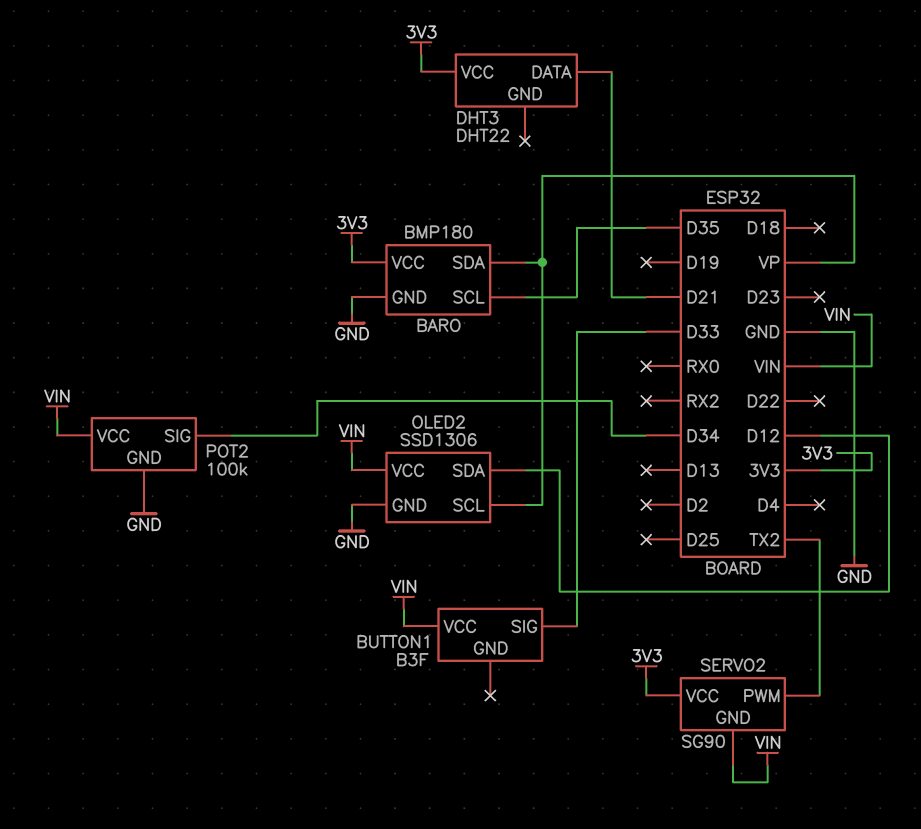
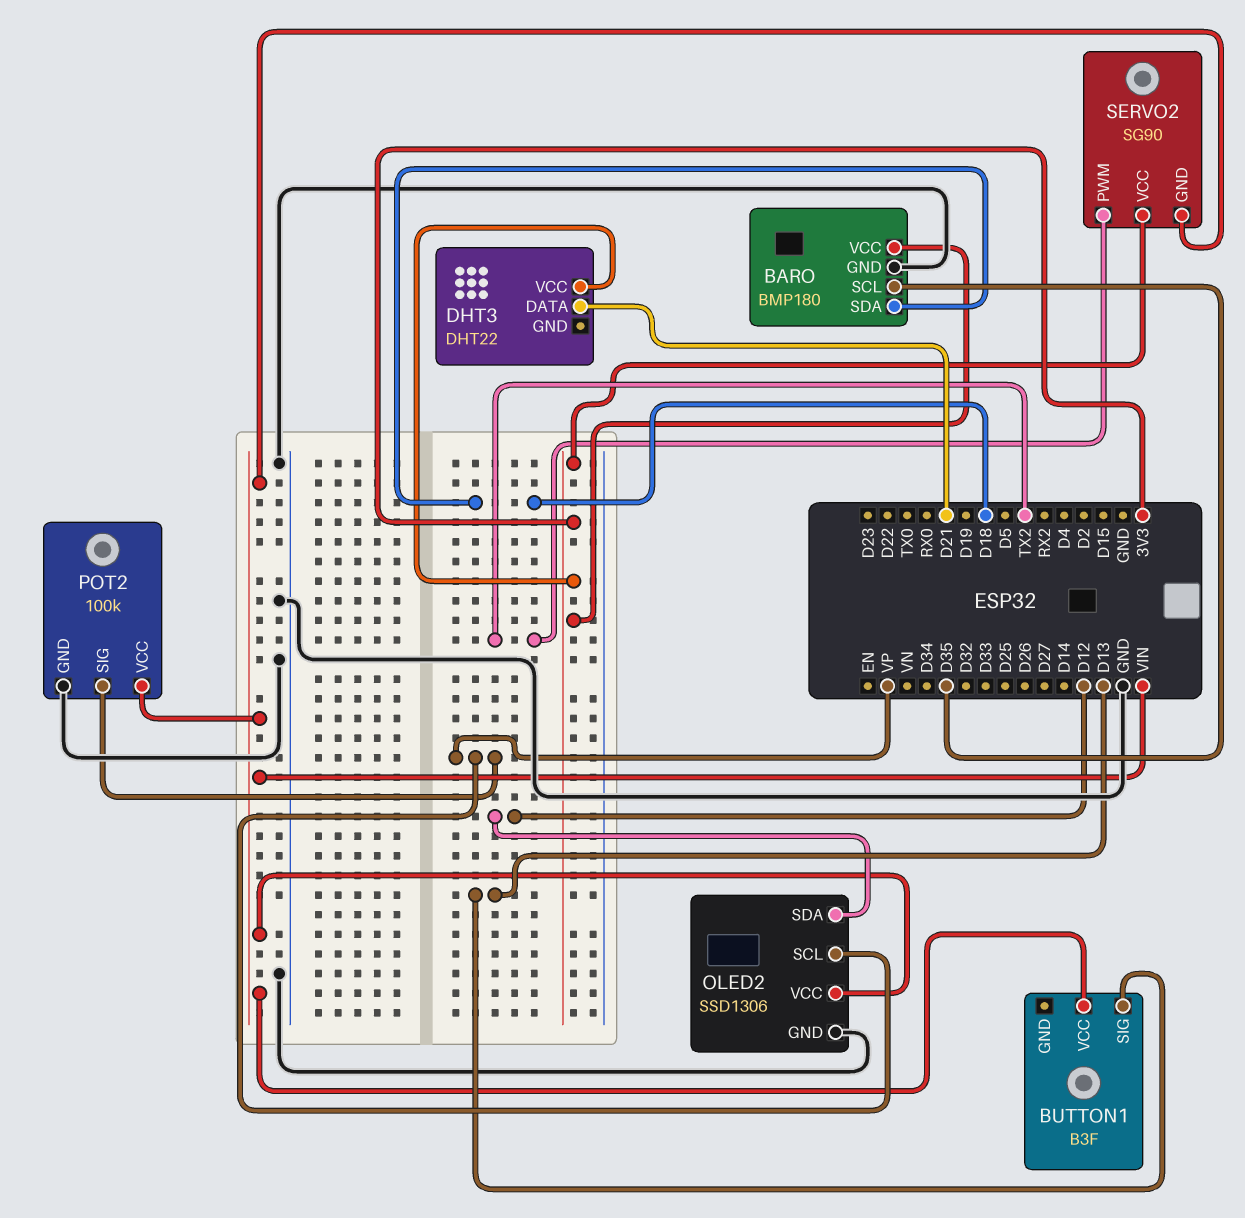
BARO pin SDA: VP -> D18
BUTTON1 pin SIG: D33 -> D13
POT2 pin SIG: D34 -> VP

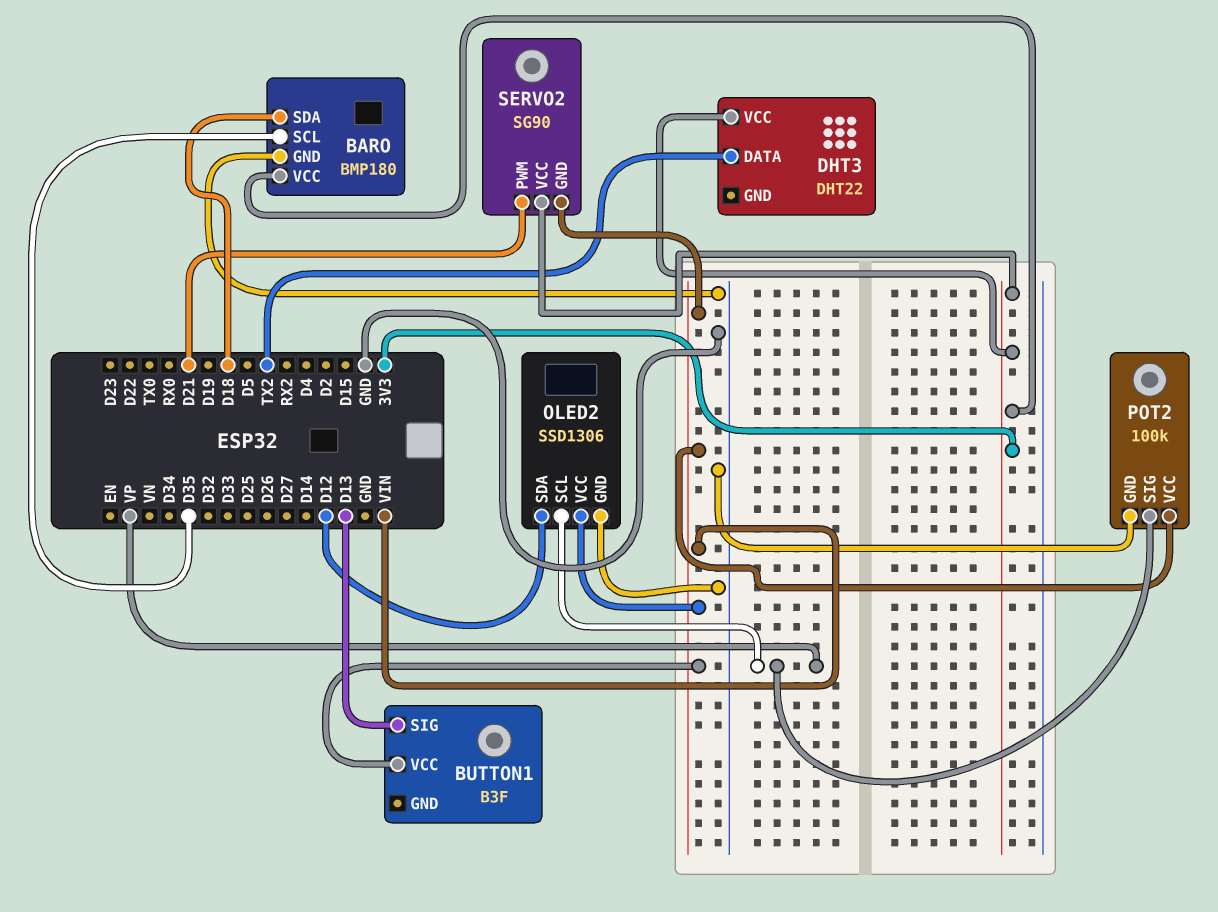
DHT3 pin DATA: D21 -> TX2
SERVO2 pin PWM: TX2 -> D21

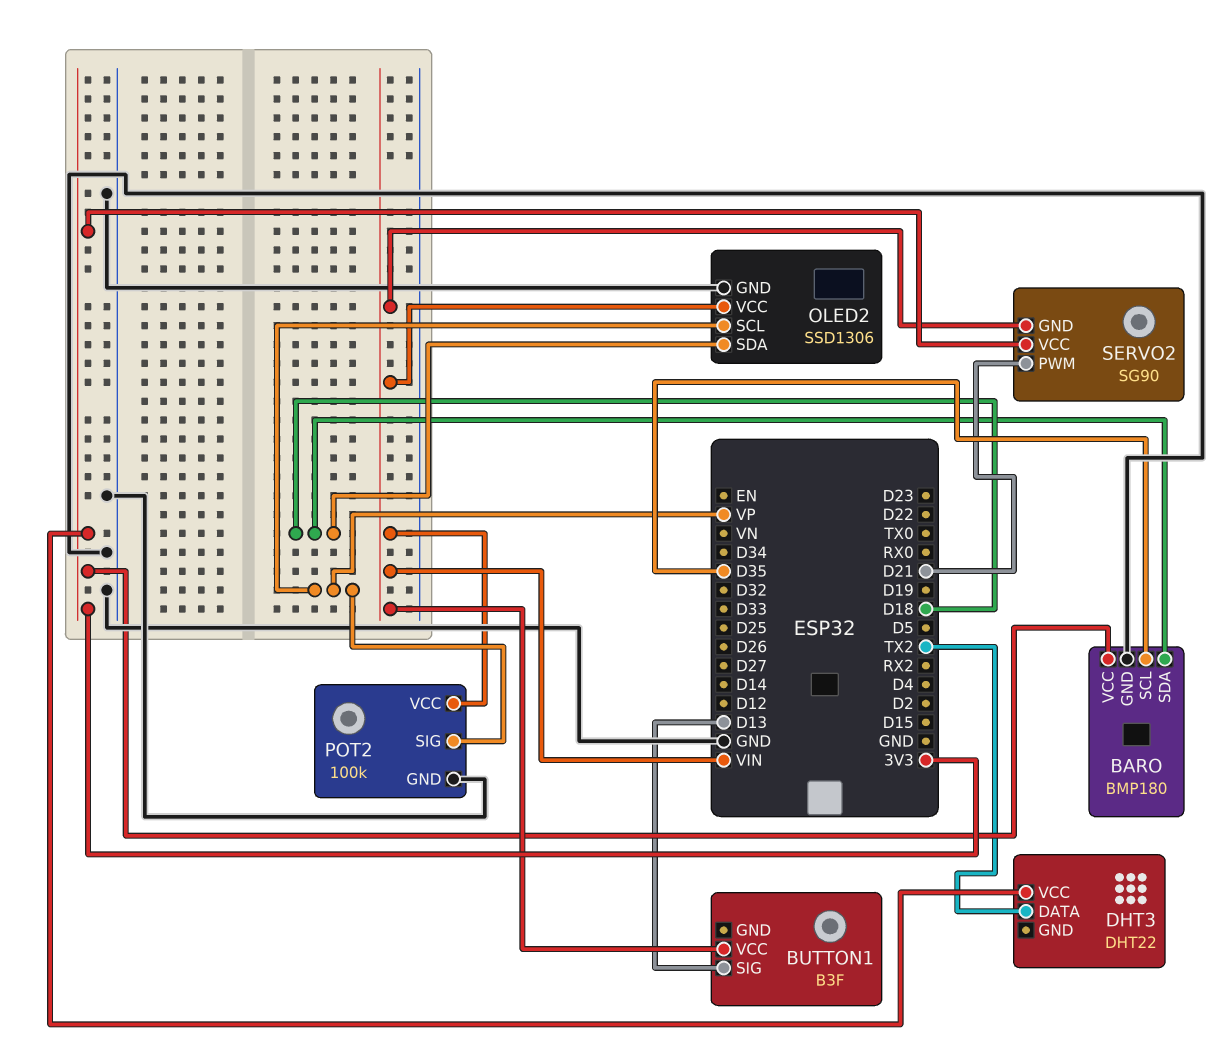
OLED2 pin SDA: D12 -> D18

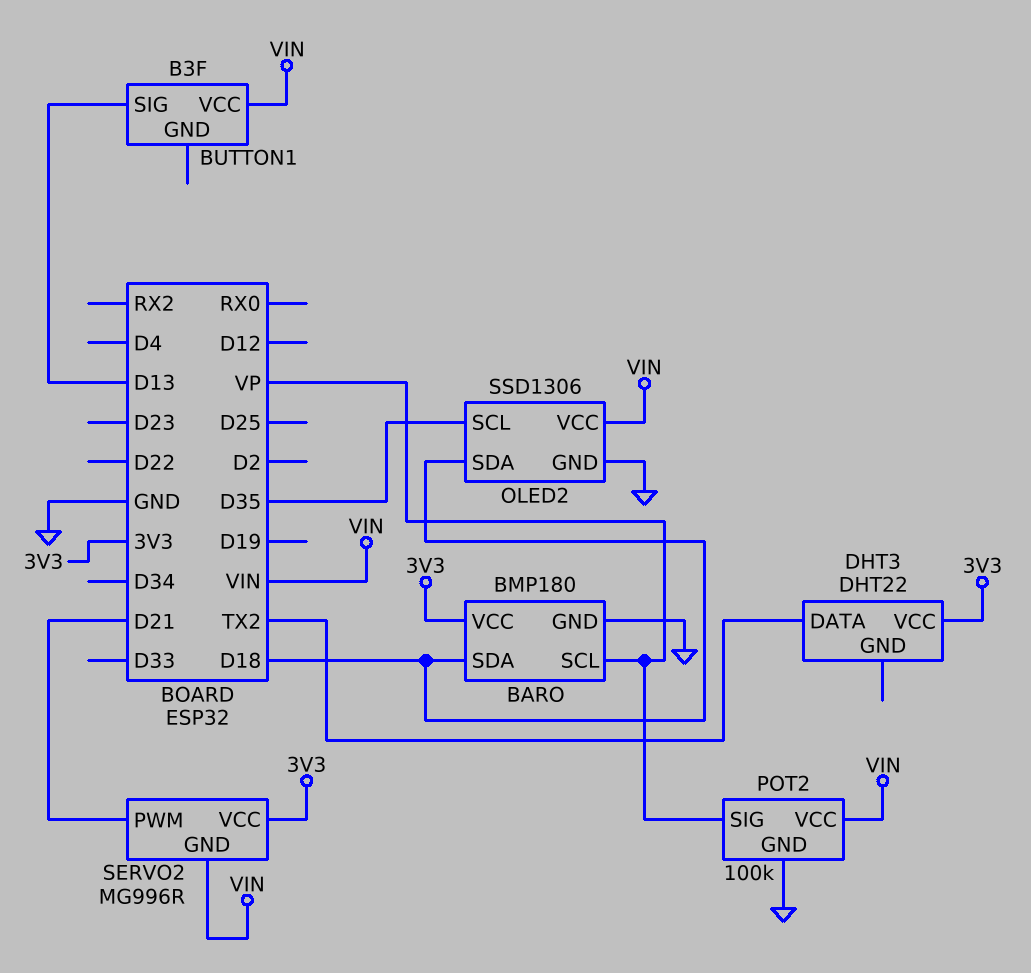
BARO pin SCL: D35 -> VP
OLED2 pin SCL: VP -> D35
SERVO2: SG90 -> MG996R

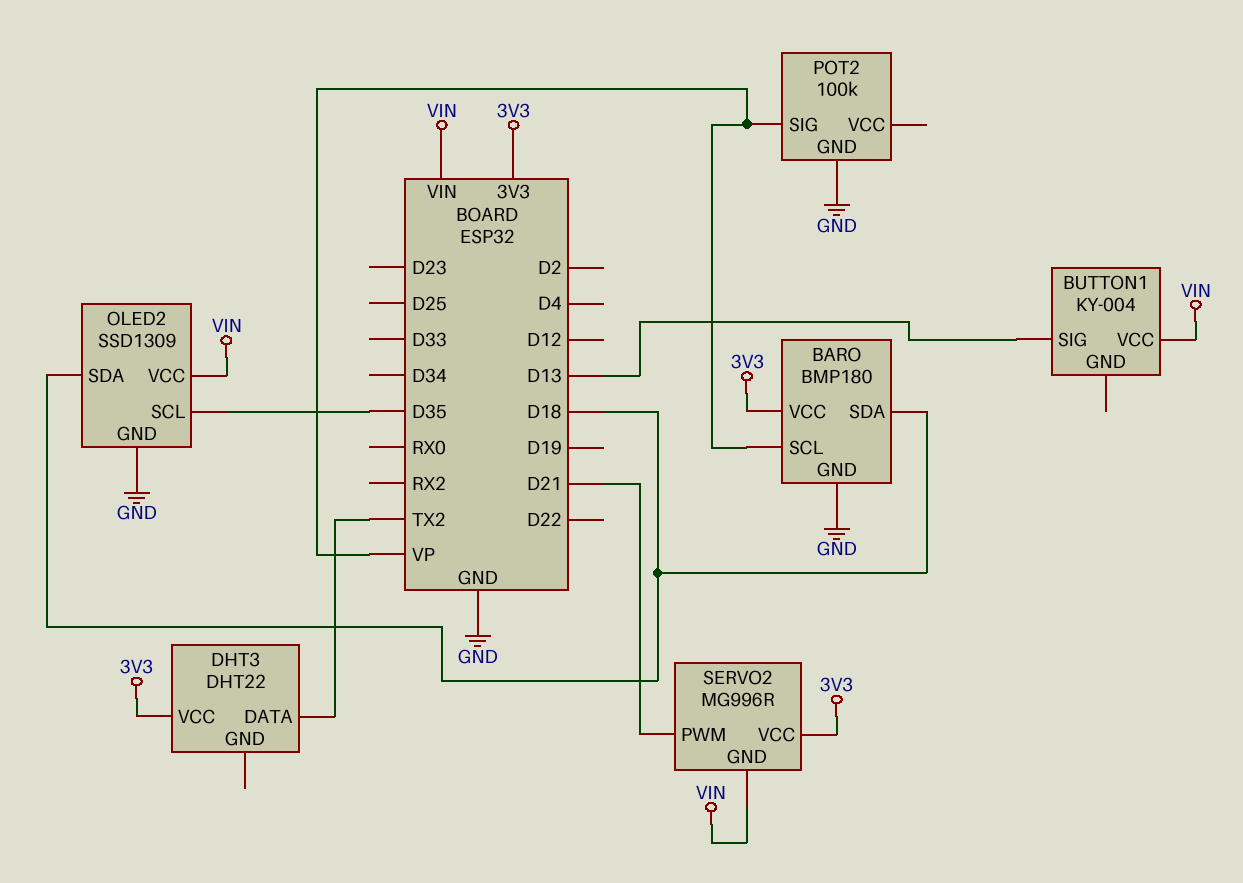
BUTTON1: B3F -> KY-004
OLED2: SSD1306 -> SSD1309
POT2 pin VCC: VIN -> none

